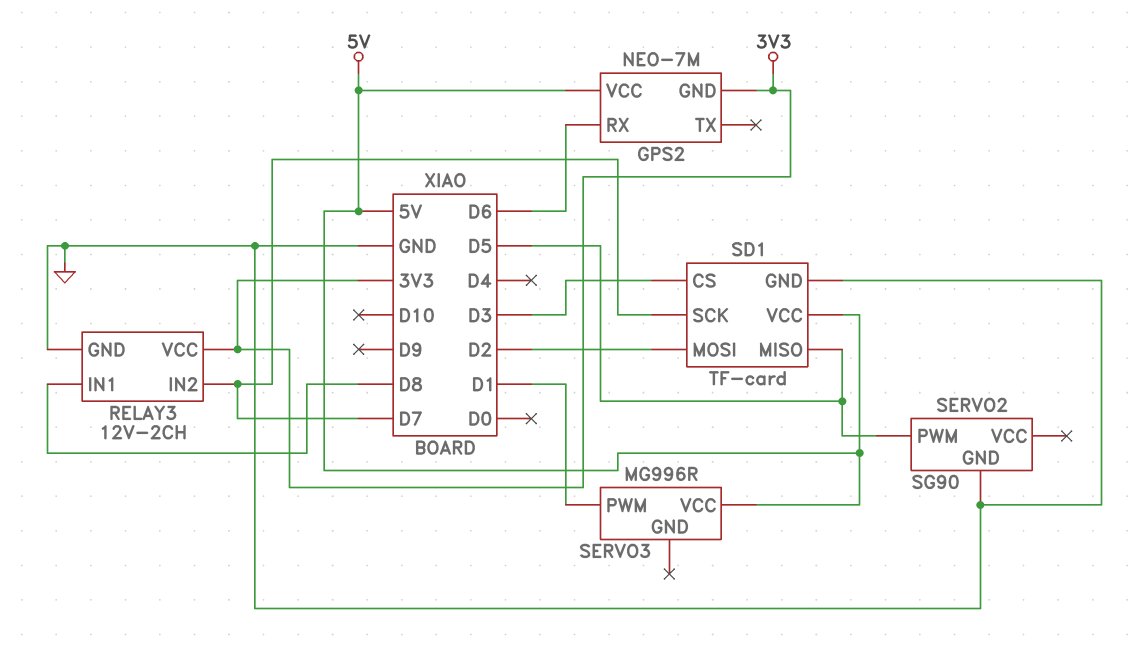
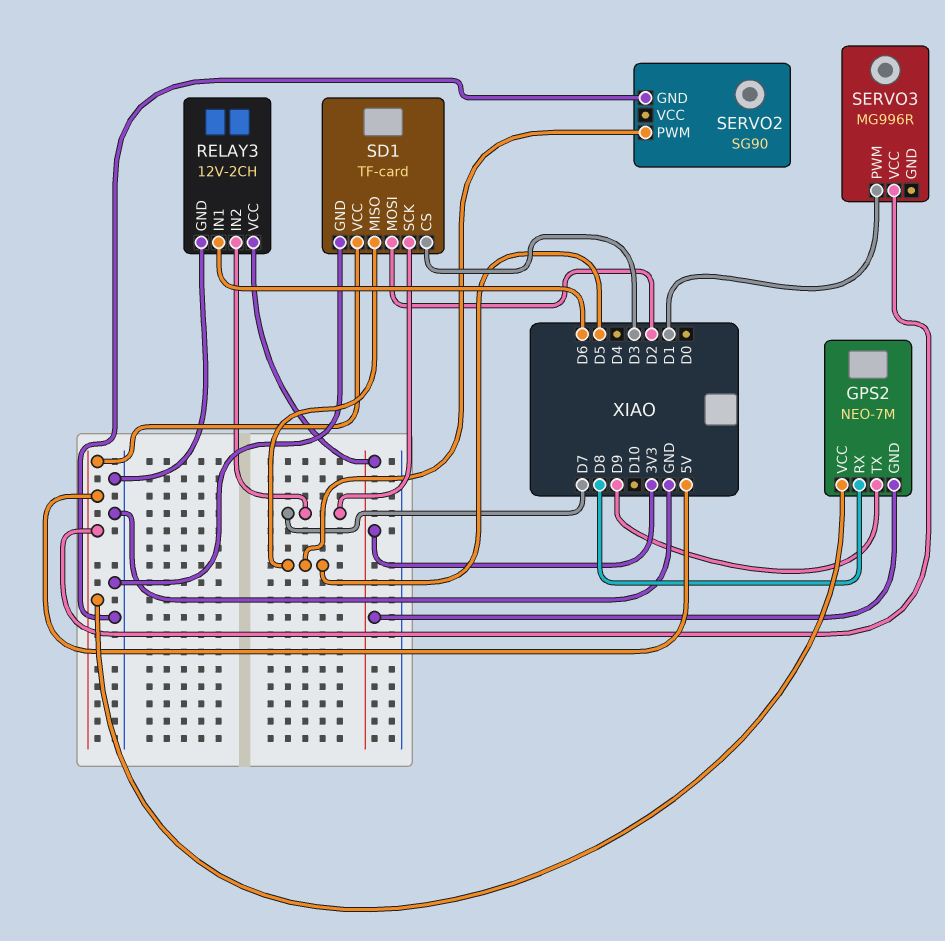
GPS2 pin RX: D6 -> D8
GPS2 pin TX: none -> D9
RELAY3 pin IN1: D8 -> D6

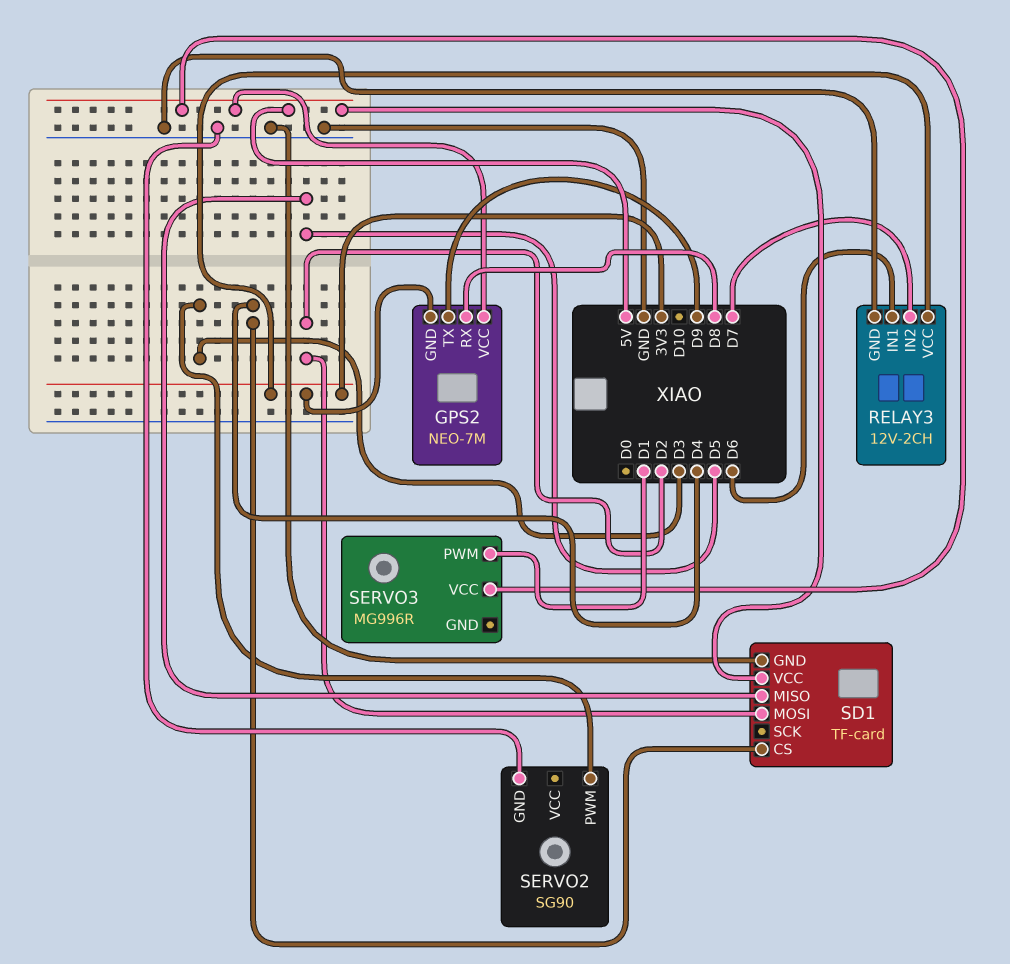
SD1 pin CS: D3 -> D4
SD1 pin SCK: D7 -> none
SERVO2 pin PWM: D5 -> D3

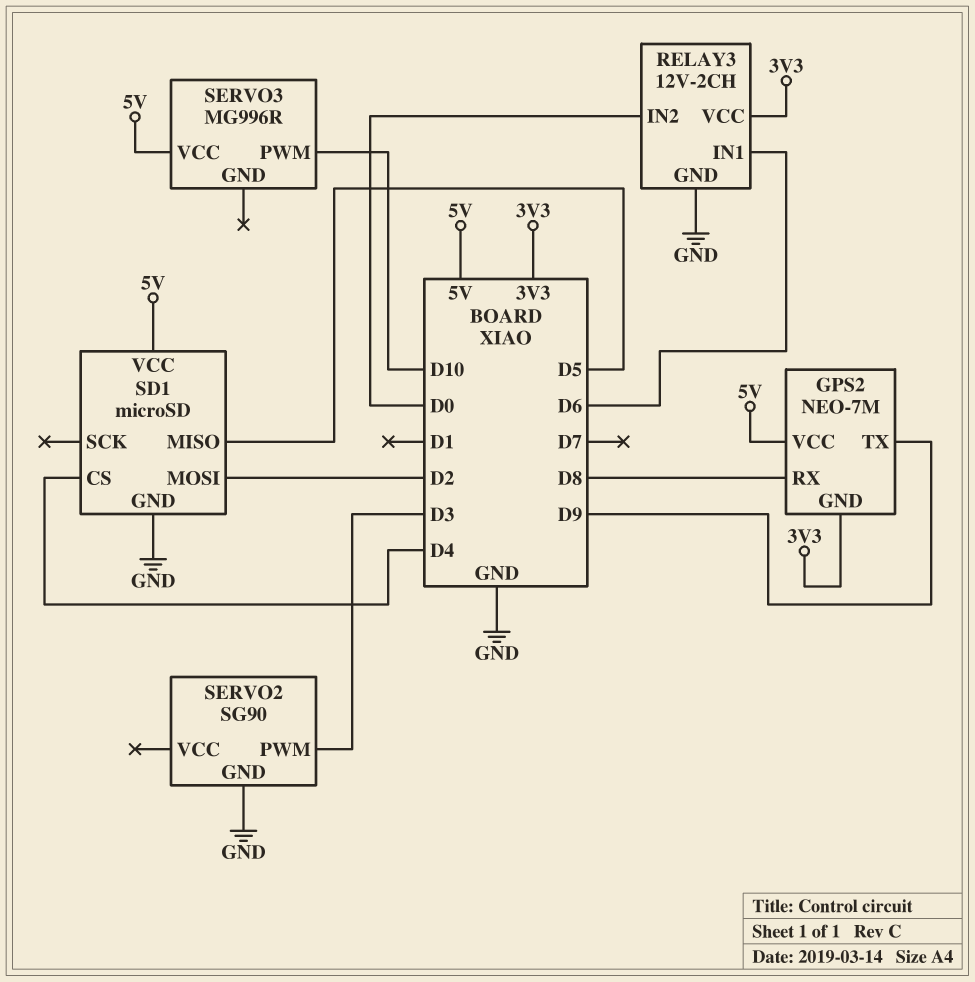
RELAY3 pin IN2: D7 -> D0
SD1: TF-card -> microSD
SERVO3 pin PWM: D1 -> D10

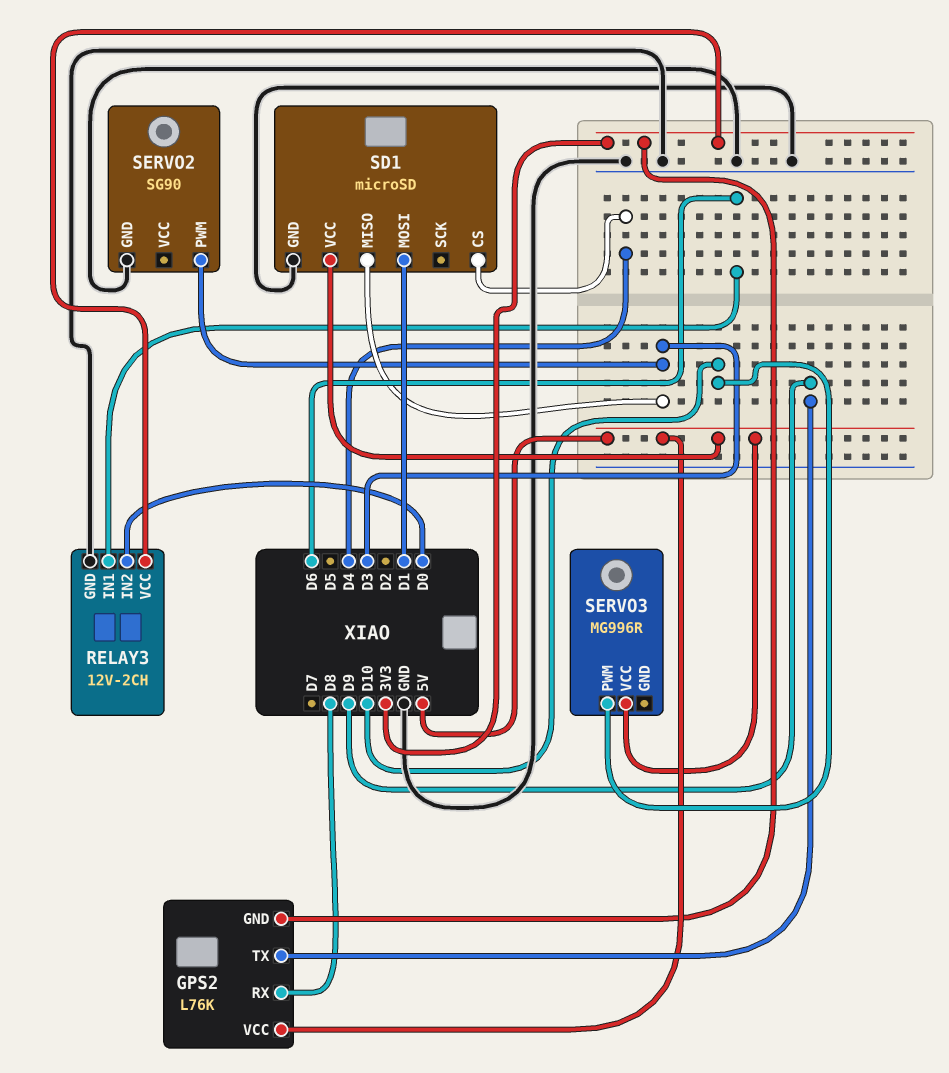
GPS2: NEO-7M -> L76K
SD1 pin MISO: D5 -> D3
SD1 pin MOSI: D2 -> D1

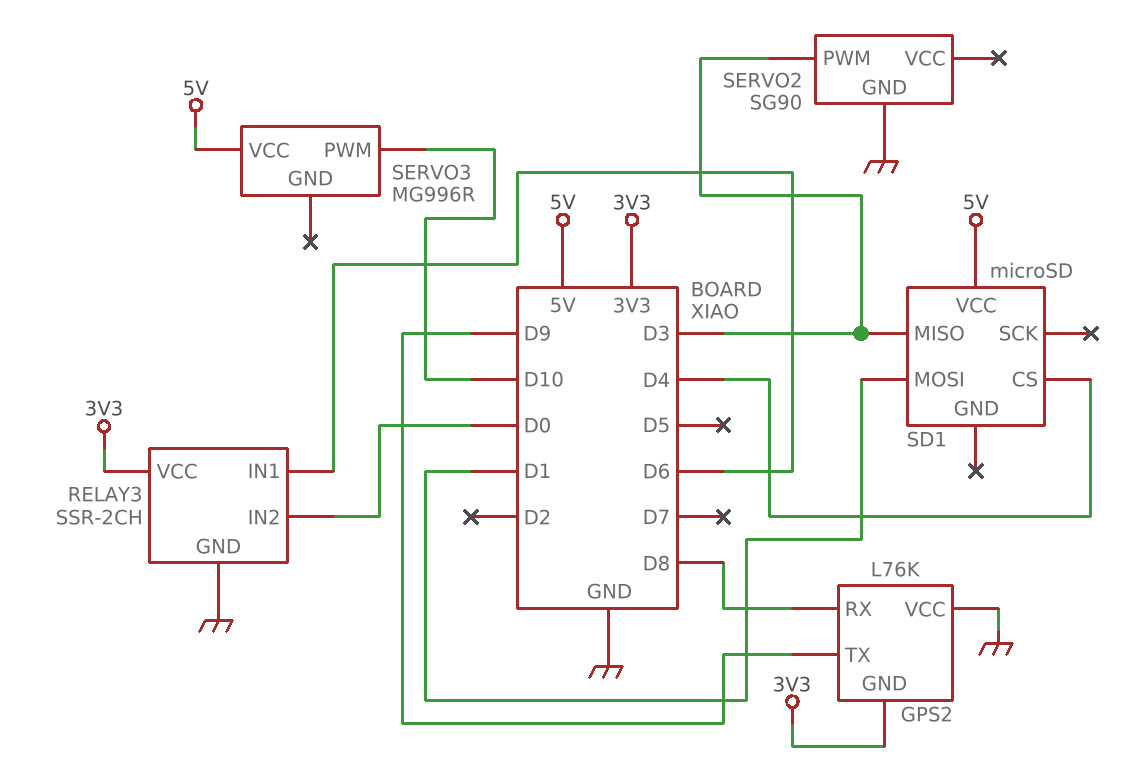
GPS2 pin VCC: 5V -> GND
RELAY3: 12V-2CH -> SSR-2CH
SD1 pin GND: GND -> none

